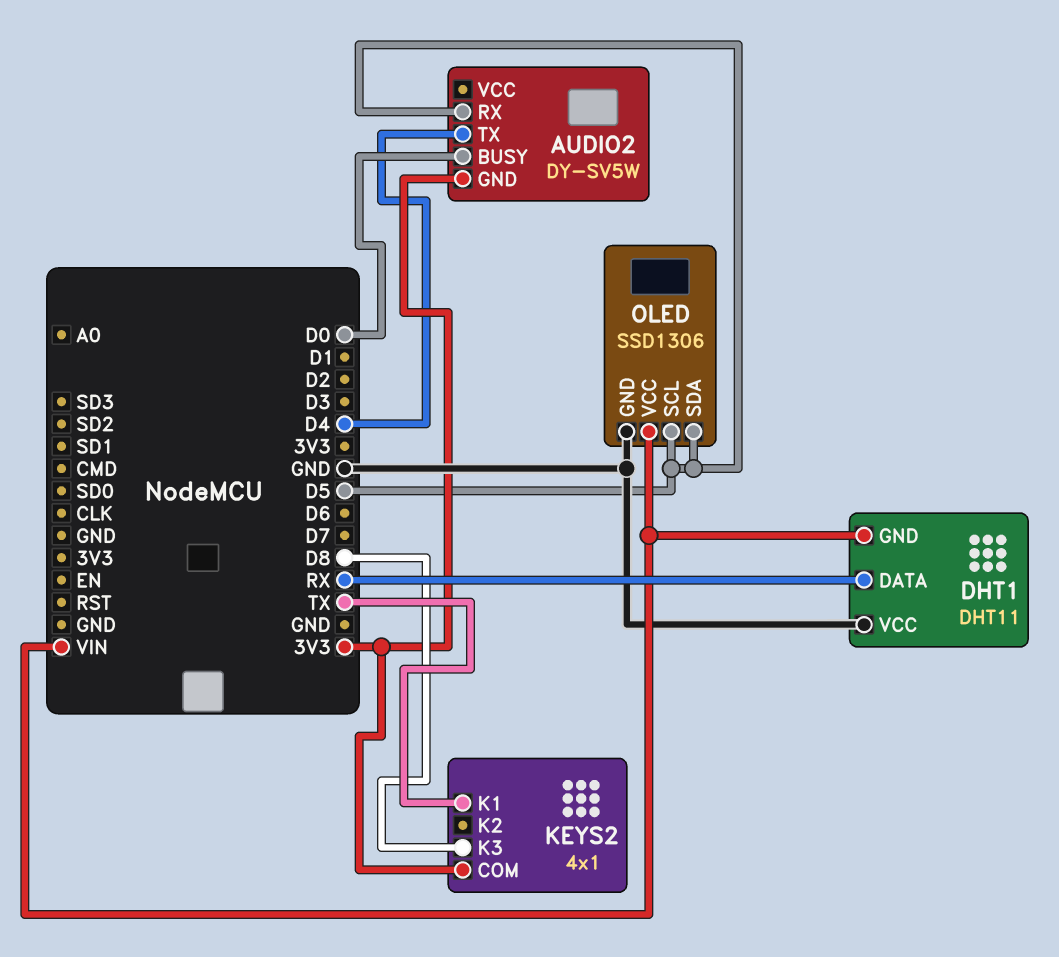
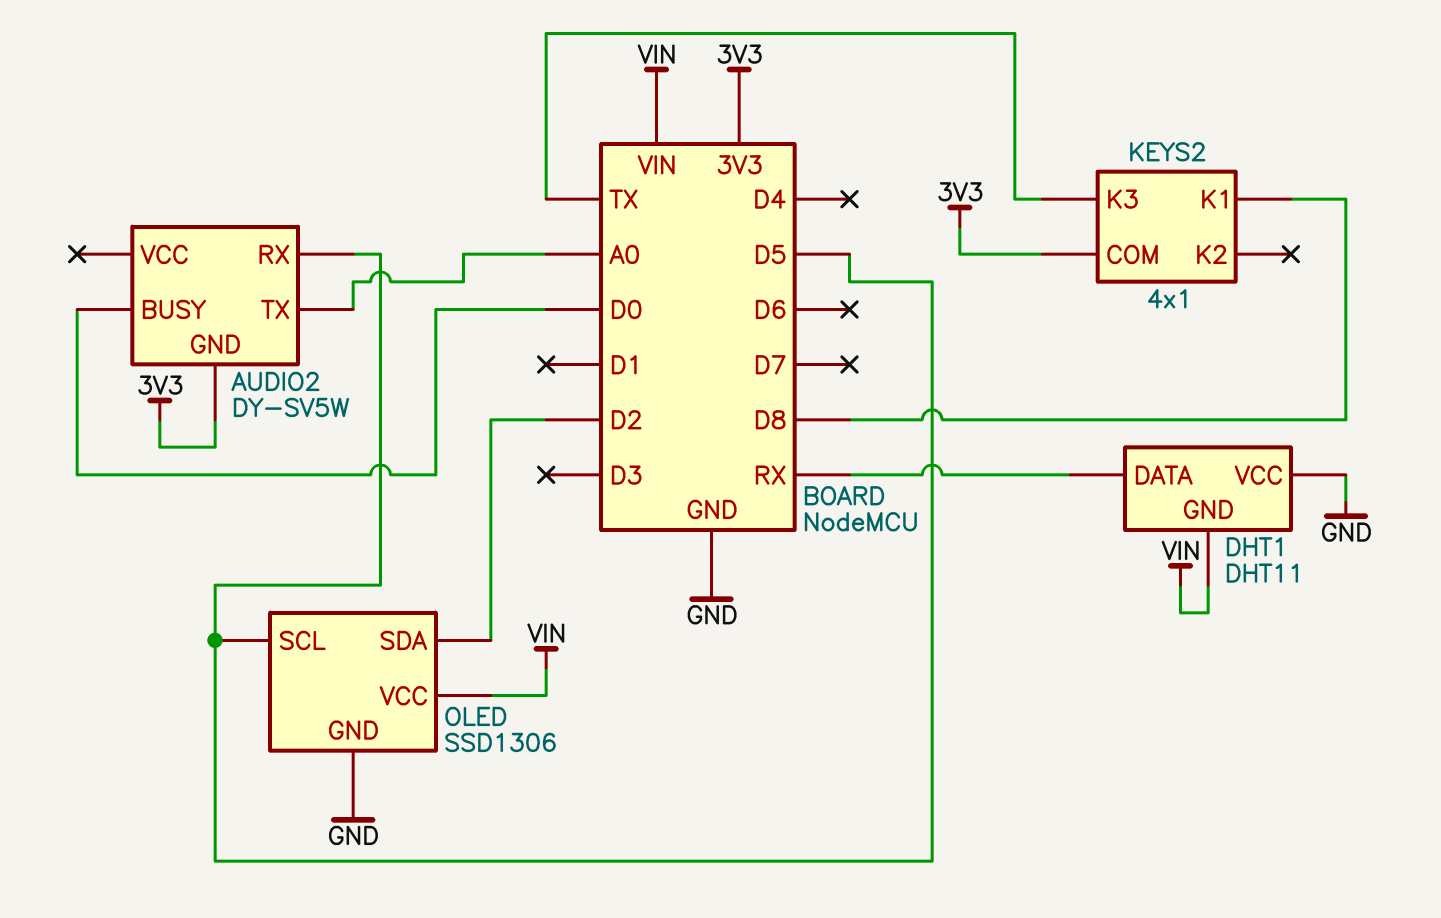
AUDIO2 pin TX: D4 -> A0
KEYS2 pin K1: TX -> D8
KEYS2 pin K3: D8 -> TX
OLED pin SDA: D5 -> D2

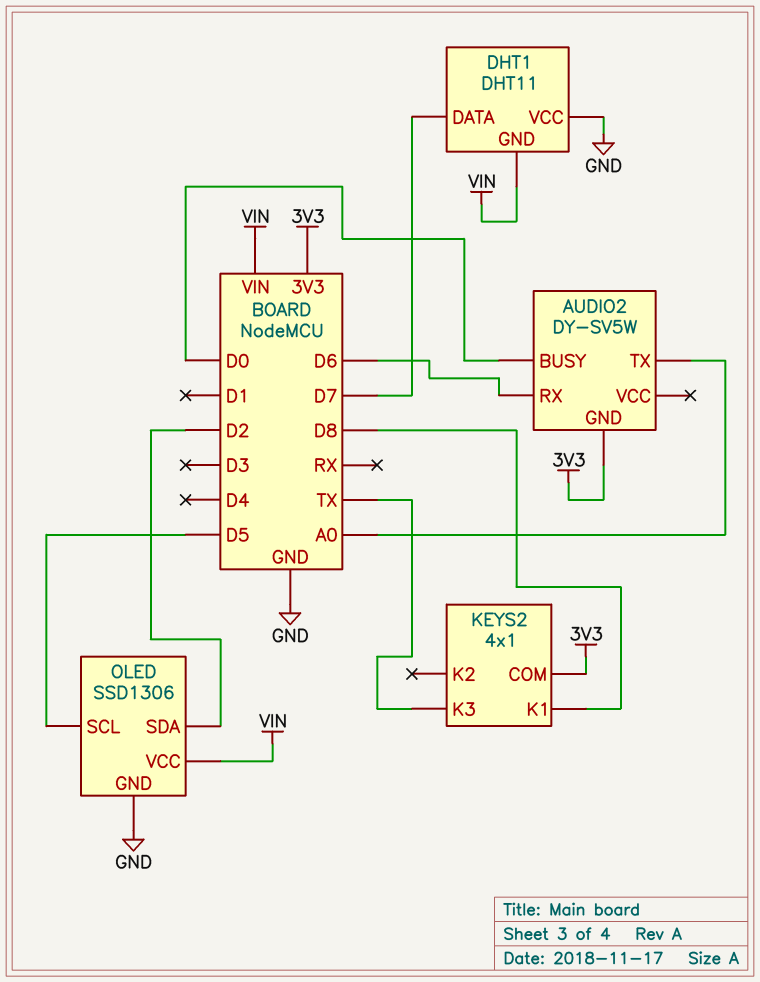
AUDIO2 pin RX: D5 -> D6
DHT1 pin DATA: RX -> D7

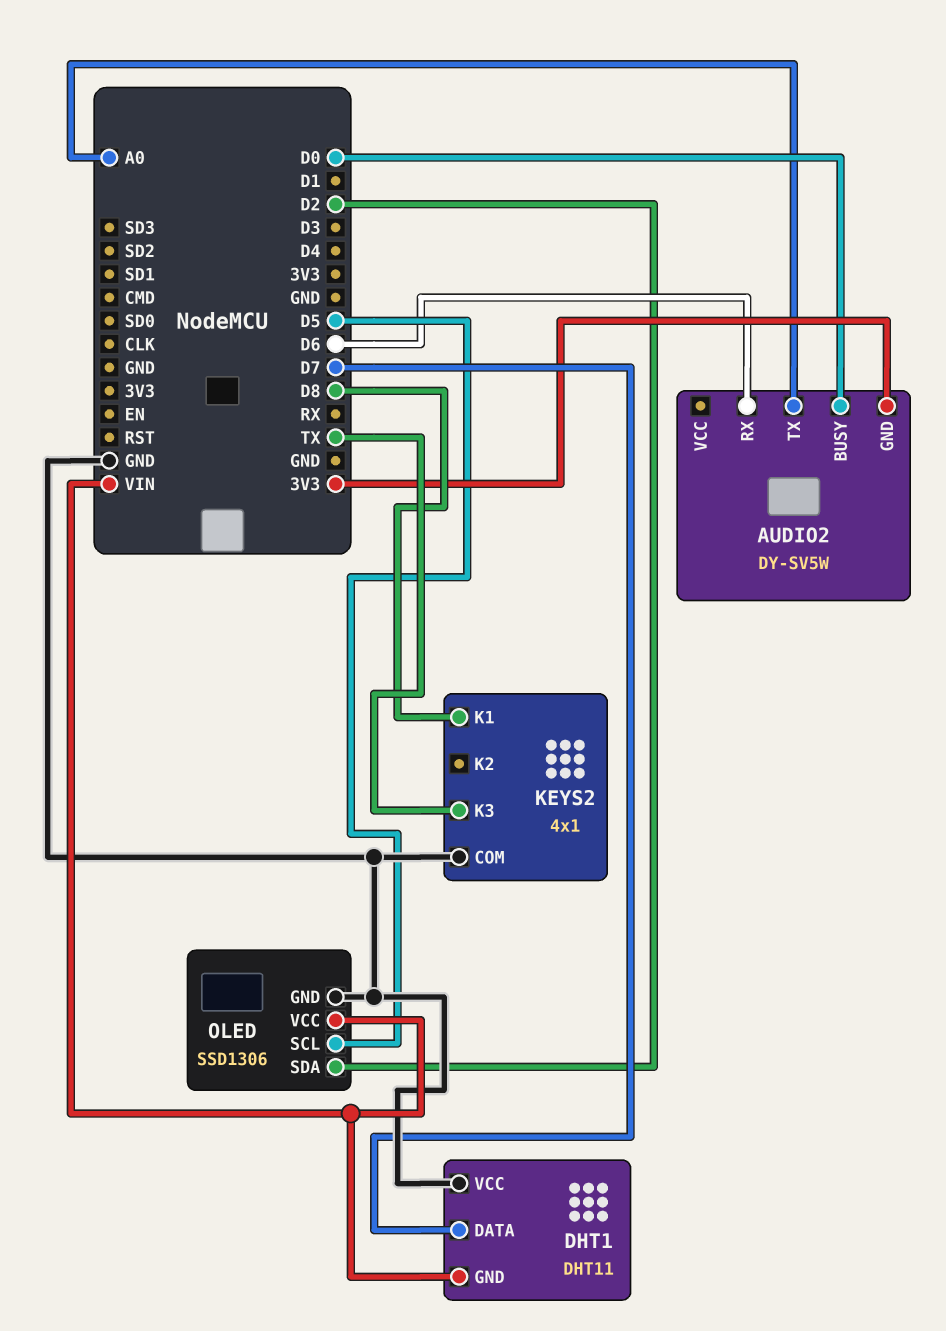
KEYS2 pin COM: 3V3 -> GND

